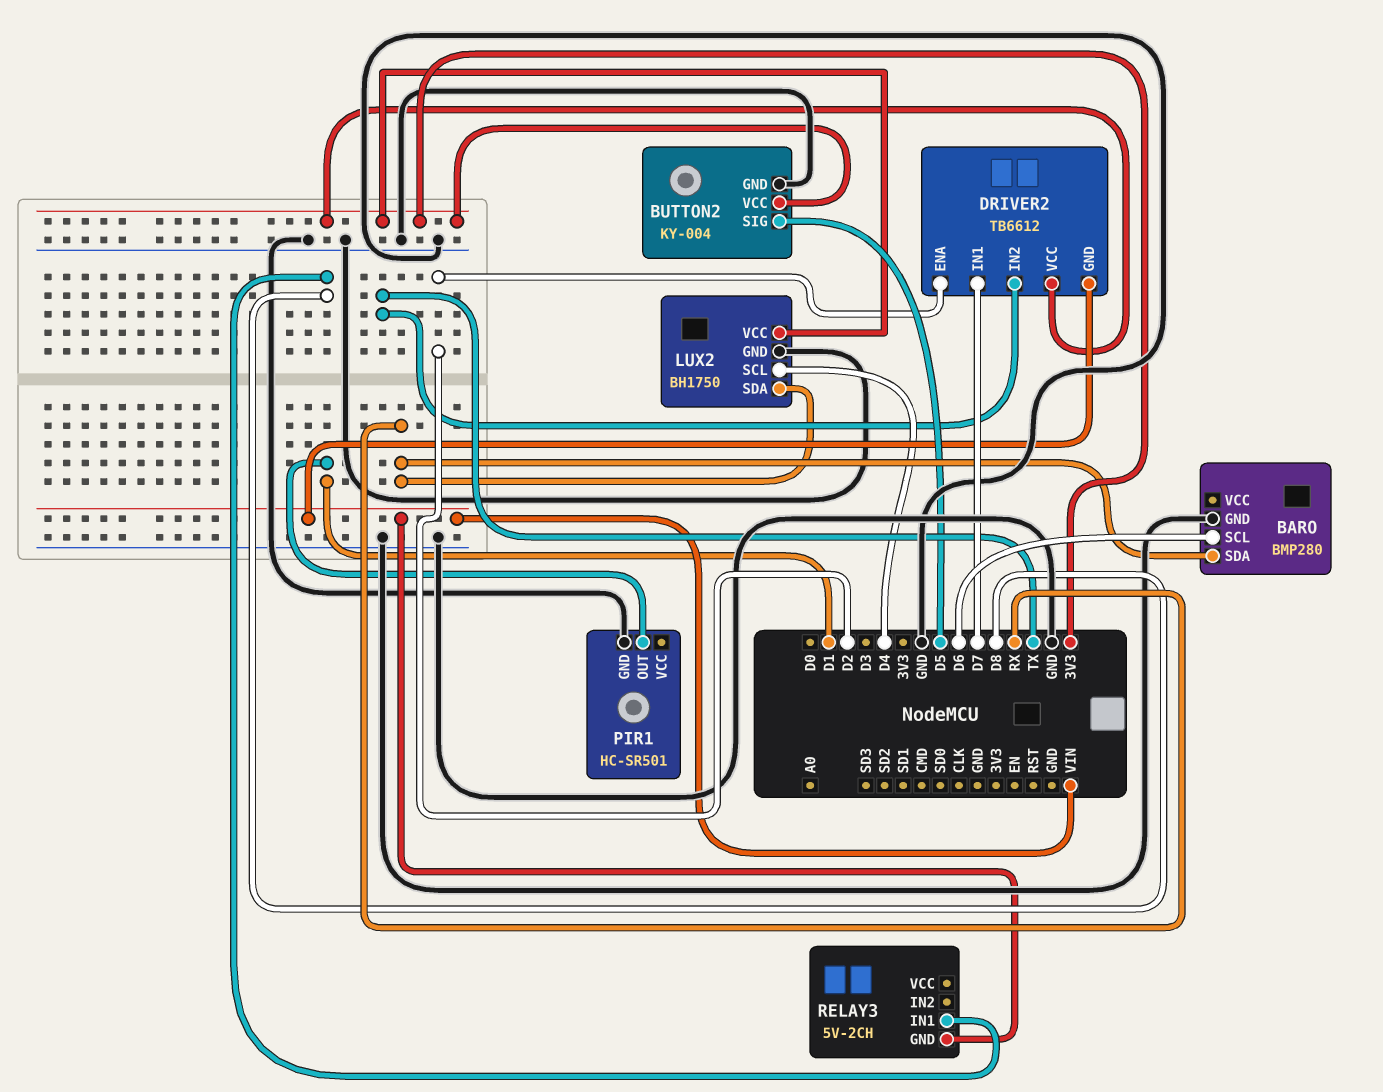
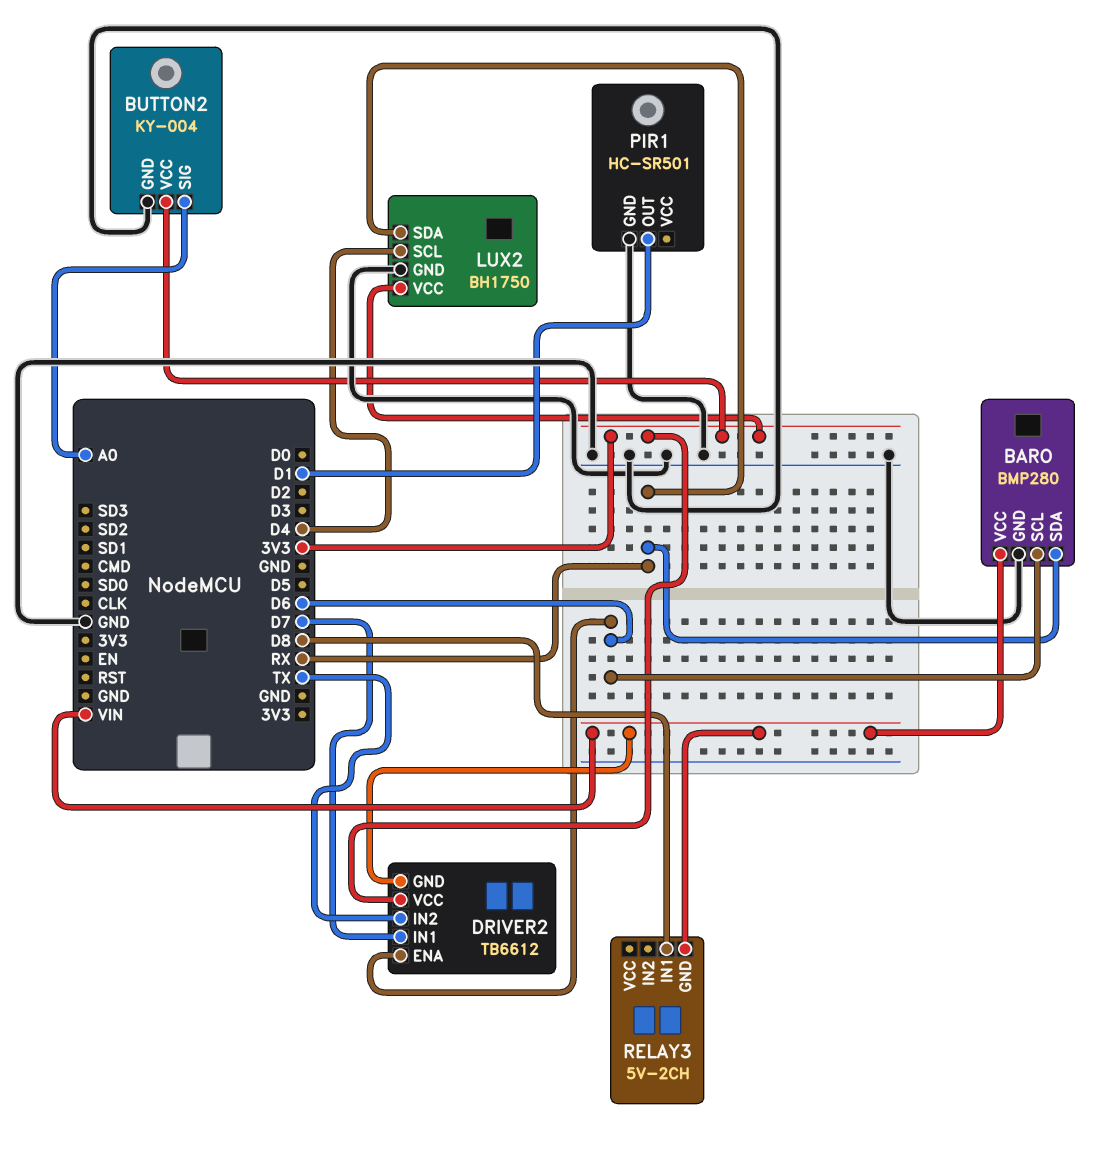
BARO pin VCC: none -> VIN
BUTTON2 pin SIG: D5 -> A0
DRIVER2 pin ENA: D2 -> D6

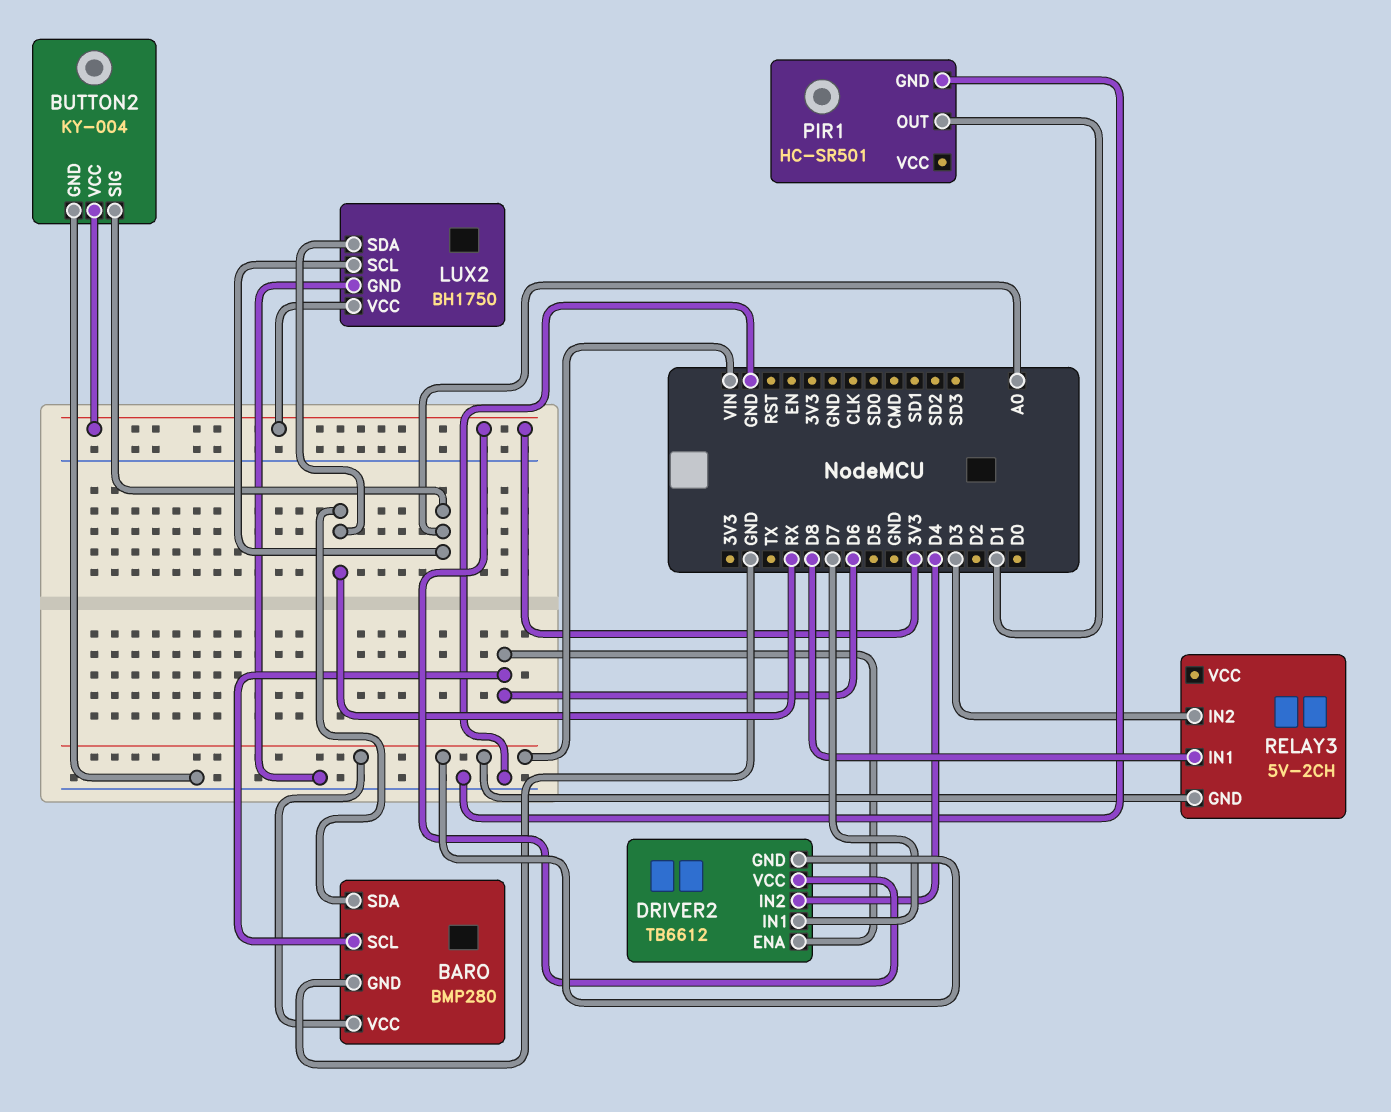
DRIVER2 pin IN2: TX -> D4
LUX2 pin SCL: D4 -> A0
RELAY3 pin IN2: none -> D3

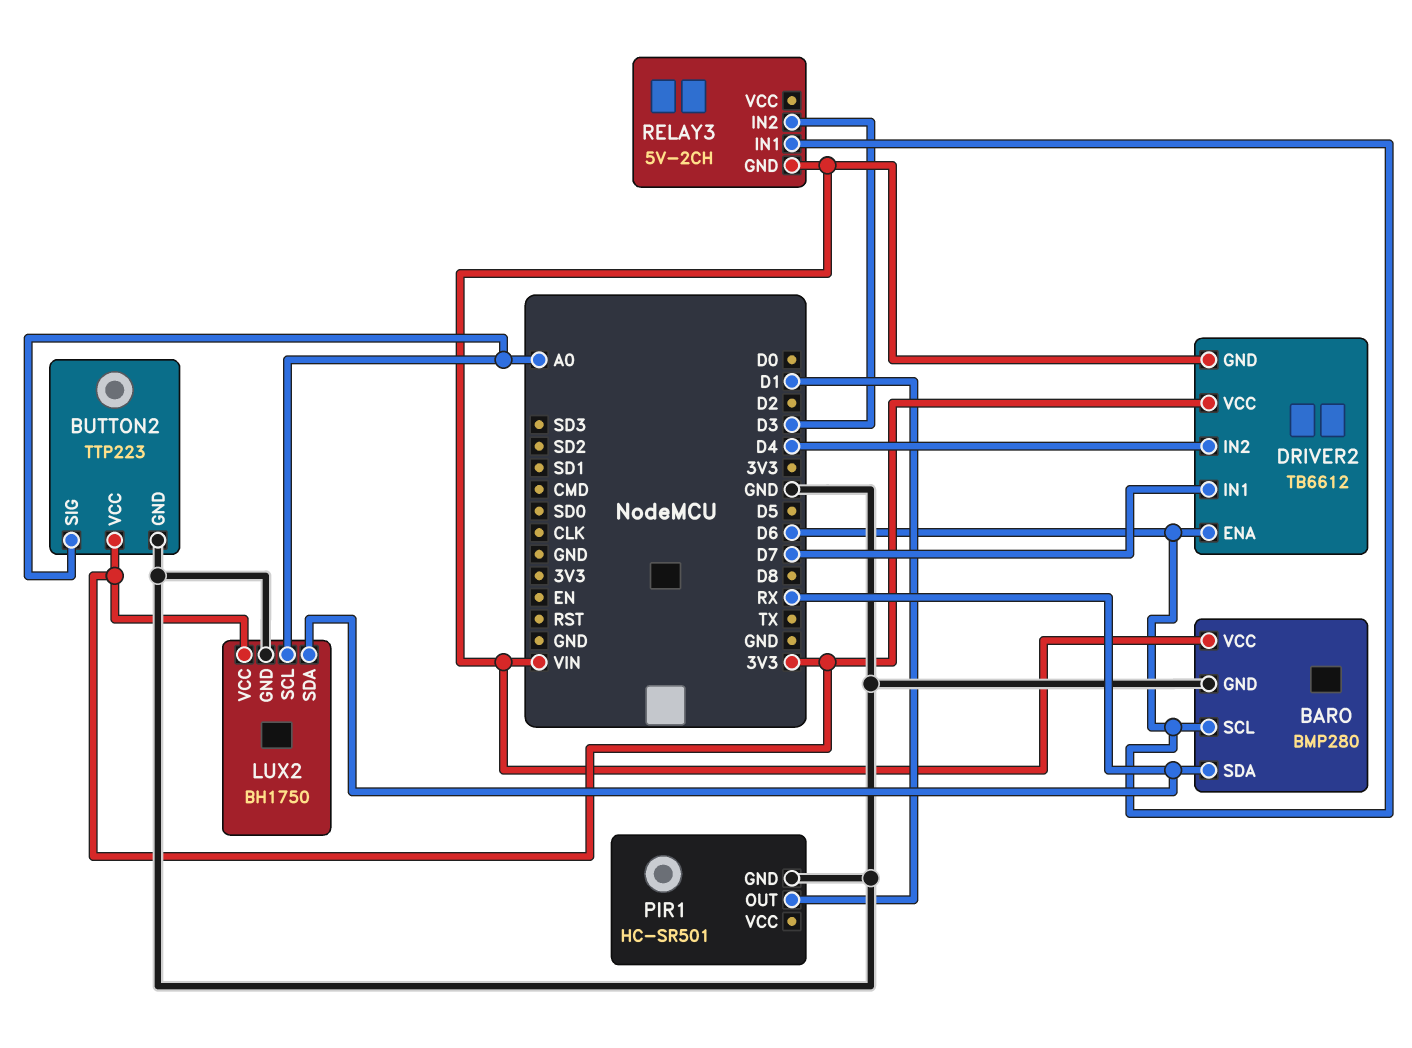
BUTTON2: KY-004 -> TTP223
RELAY3 pin IN1: D8 -> D6

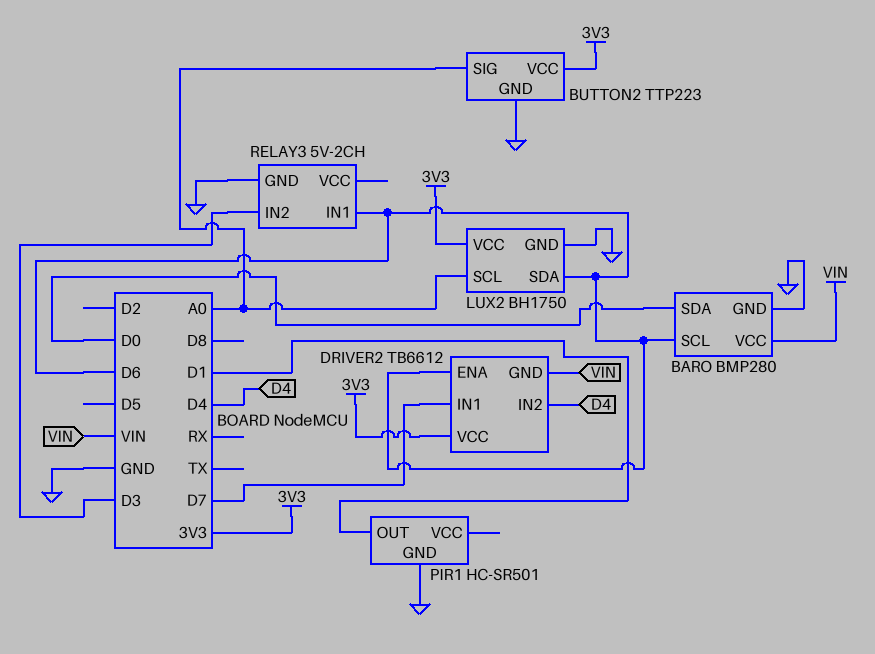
BARO pin SDA: RX -> D0
LUX2 pin SDA: RX -> D6
RELAY3 pin GND: VIN -> GND

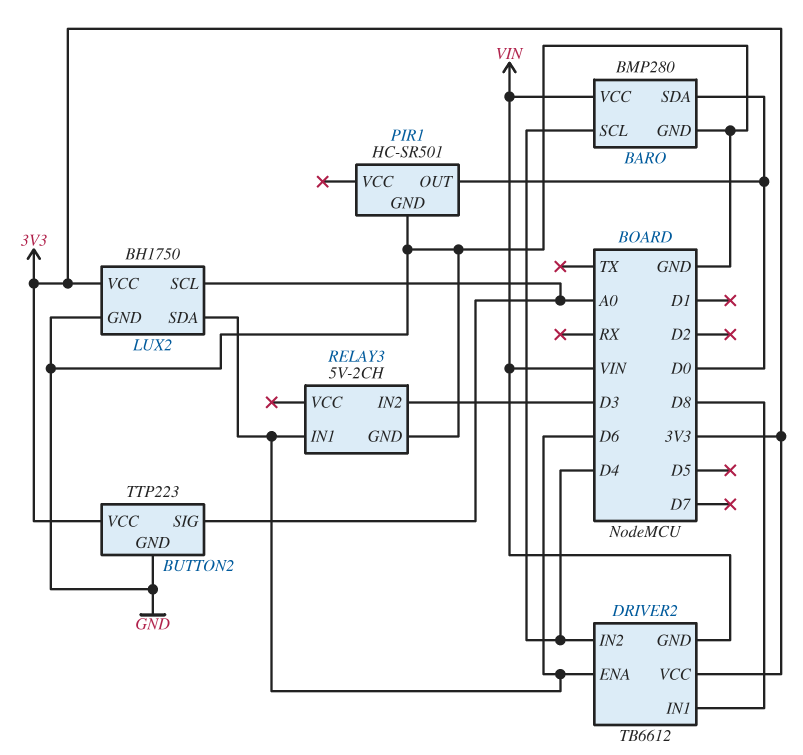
BARO pin SCL: D6 -> D4
DRIVER2 pin IN1: D7 -> D8
PIR1 pin OUT: D1 -> D0

